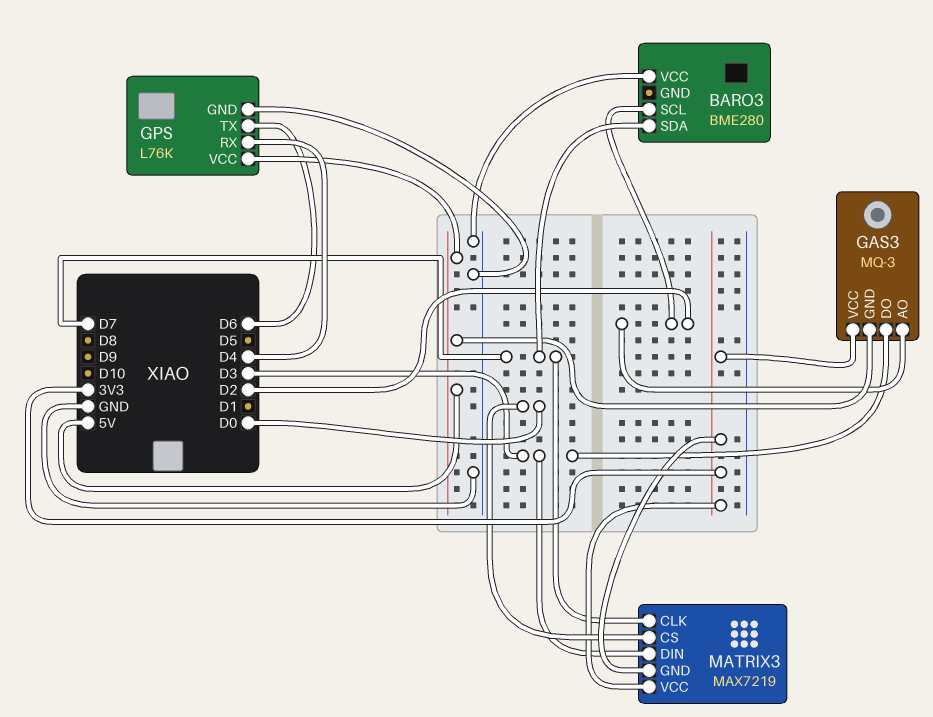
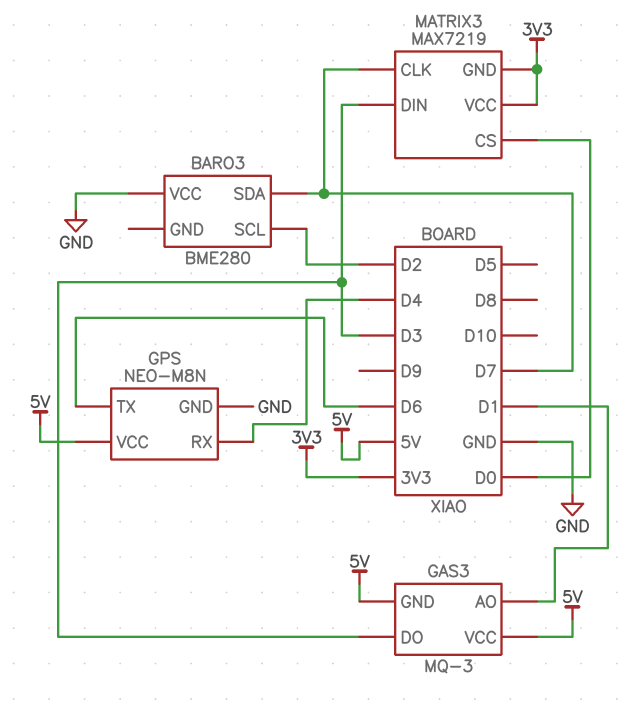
GAS3 pin AO: D2 -> D1
GAS3 pin VCC: 3V3 -> 5V
GPS: L76K -> NEO-M8N

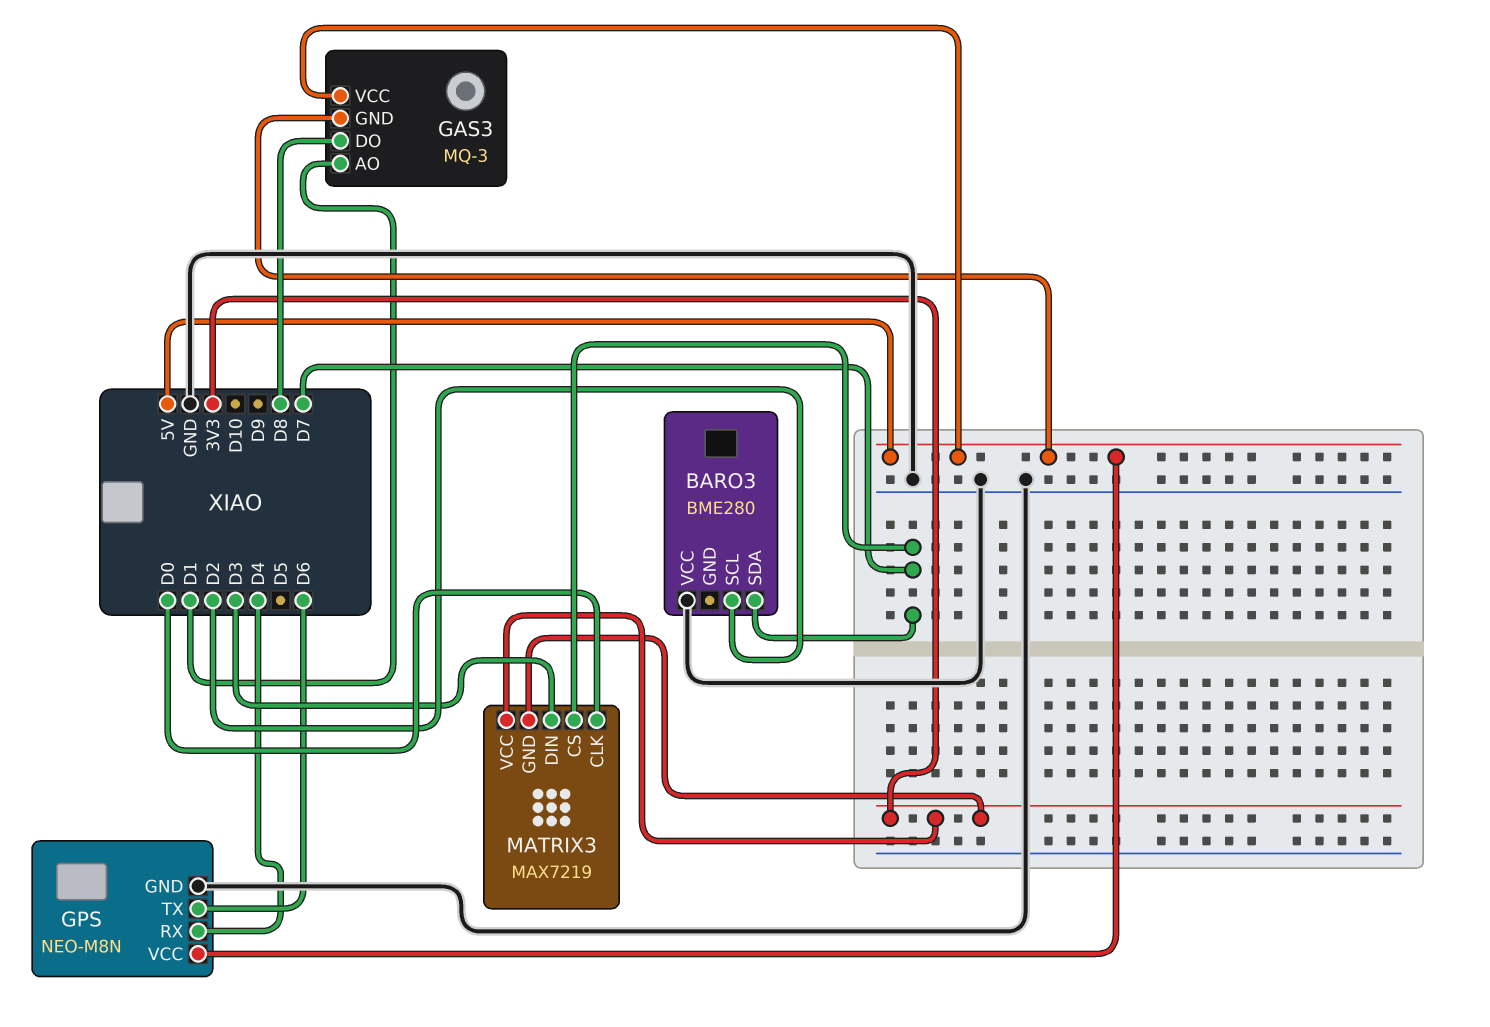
GAS3 pin DO: D3 -> D8
MATRIX3 pin CLK: D7 -> D0
MATRIX3 pin CS: D0 -> D7

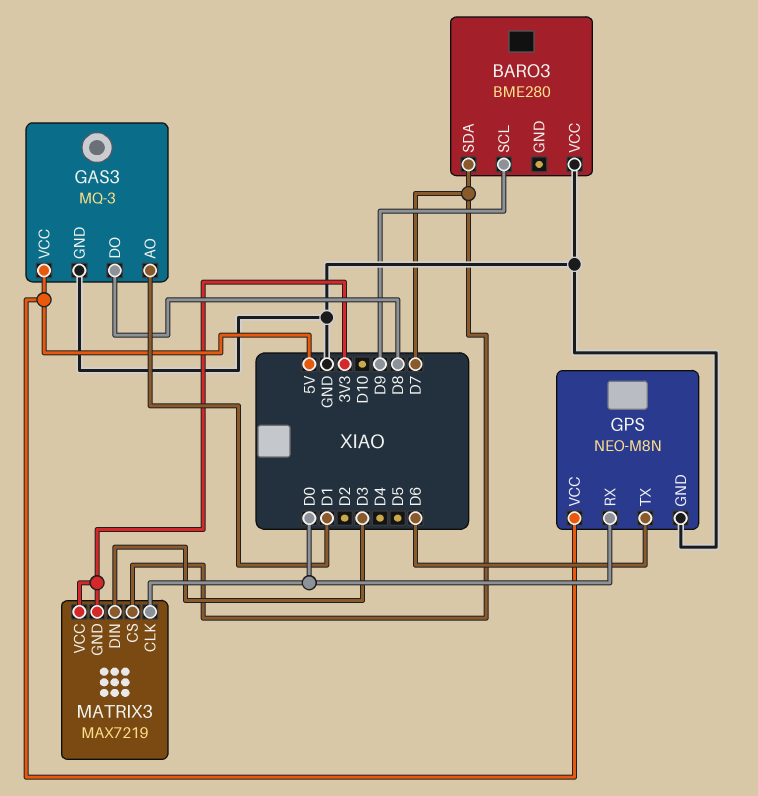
BARO3 pin SCL: D2 -> D9
GAS3 pin GND: 5V -> GND
GPS pin RX: D4 -> D0

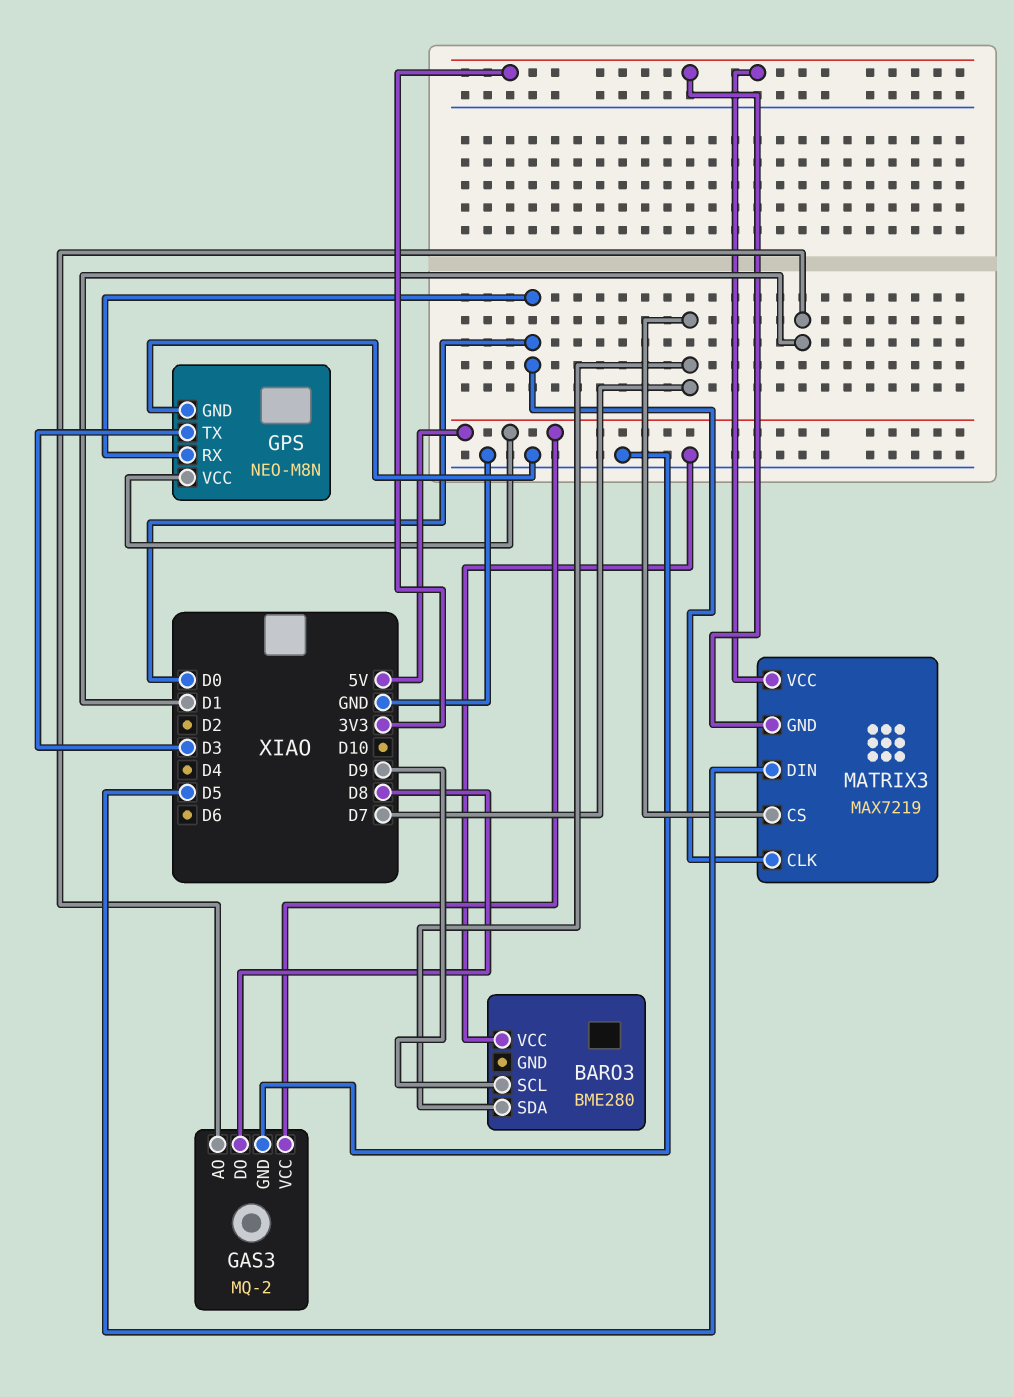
GAS3: MQ-3 -> MQ-2
GPS pin TX: D6 -> D3
MATRIX3 pin DIN: D3 -> D5

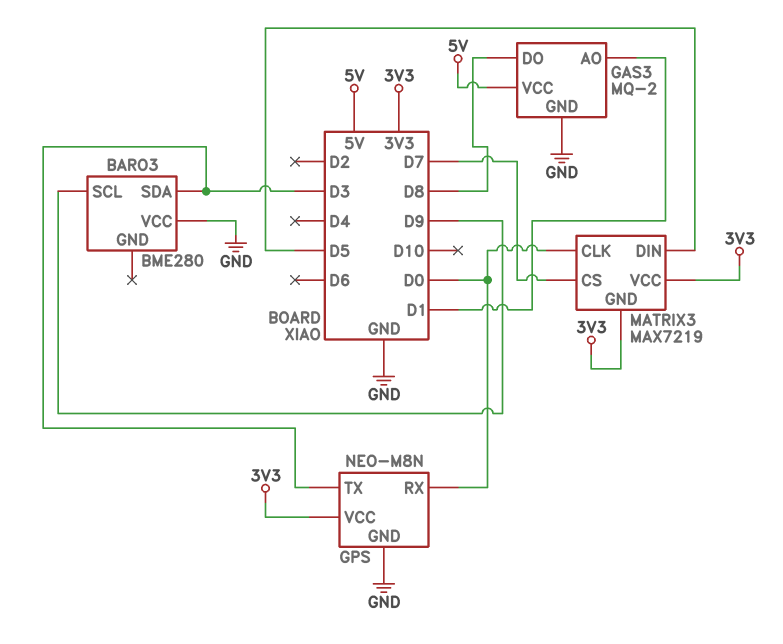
BARO3 pin SDA: D7 -> D3
GPS pin VCC: 5V -> 3V3

